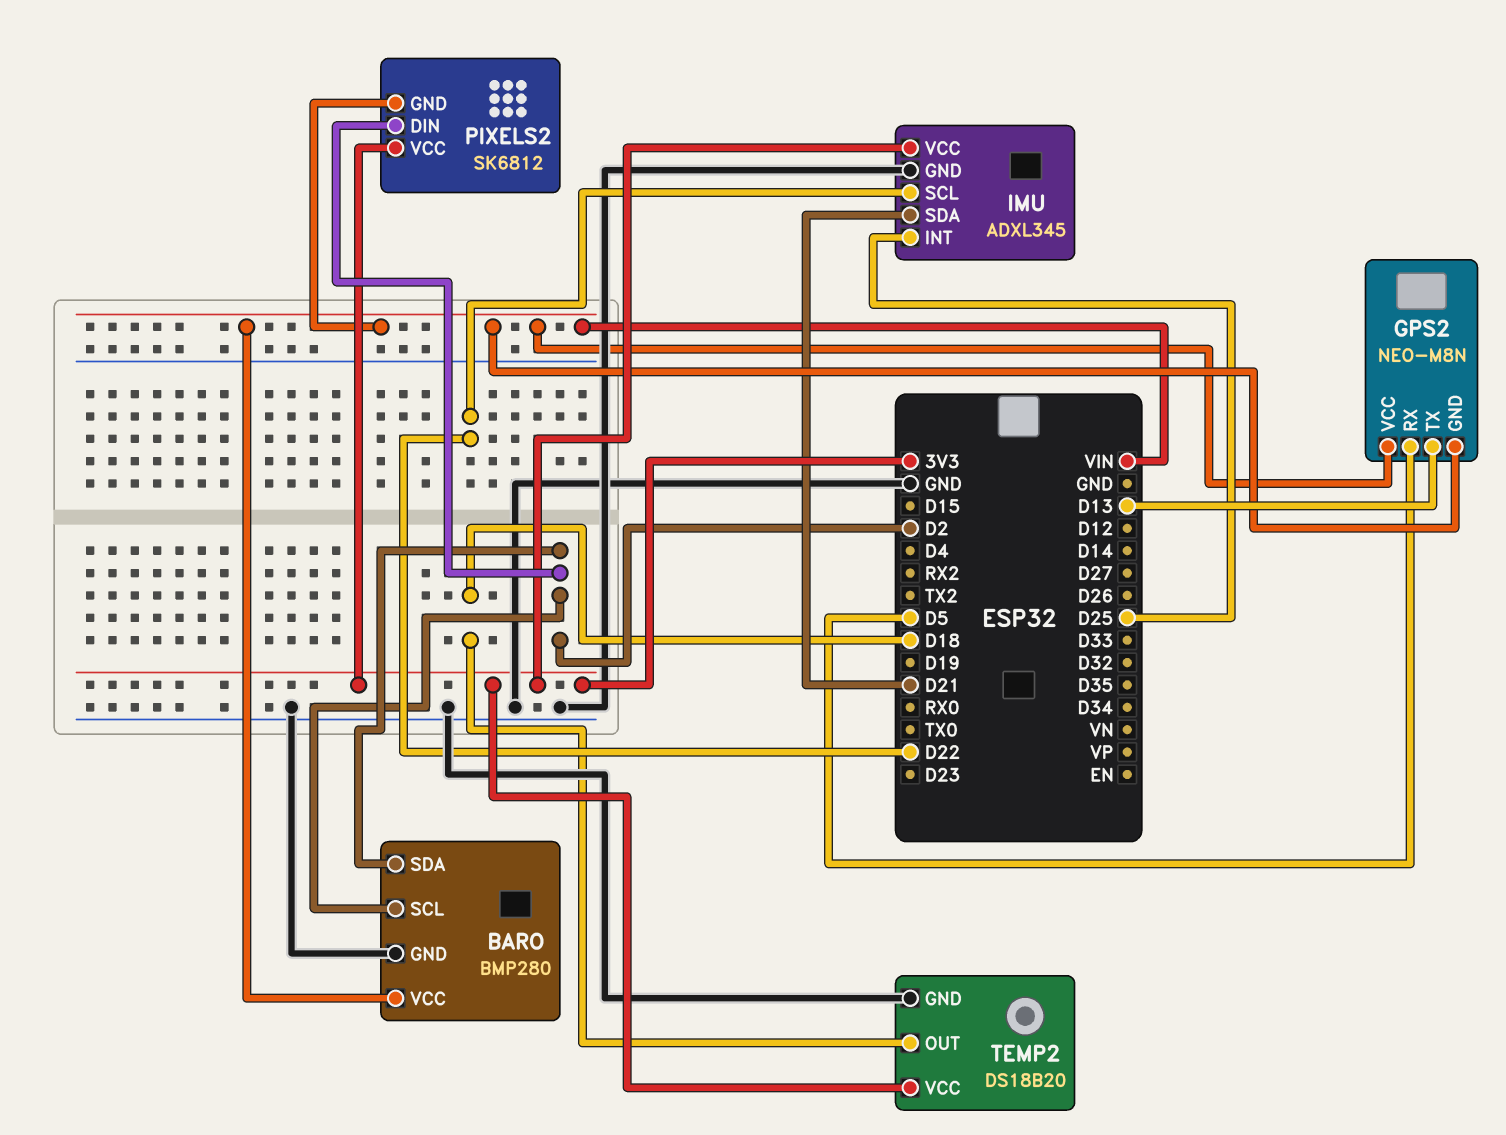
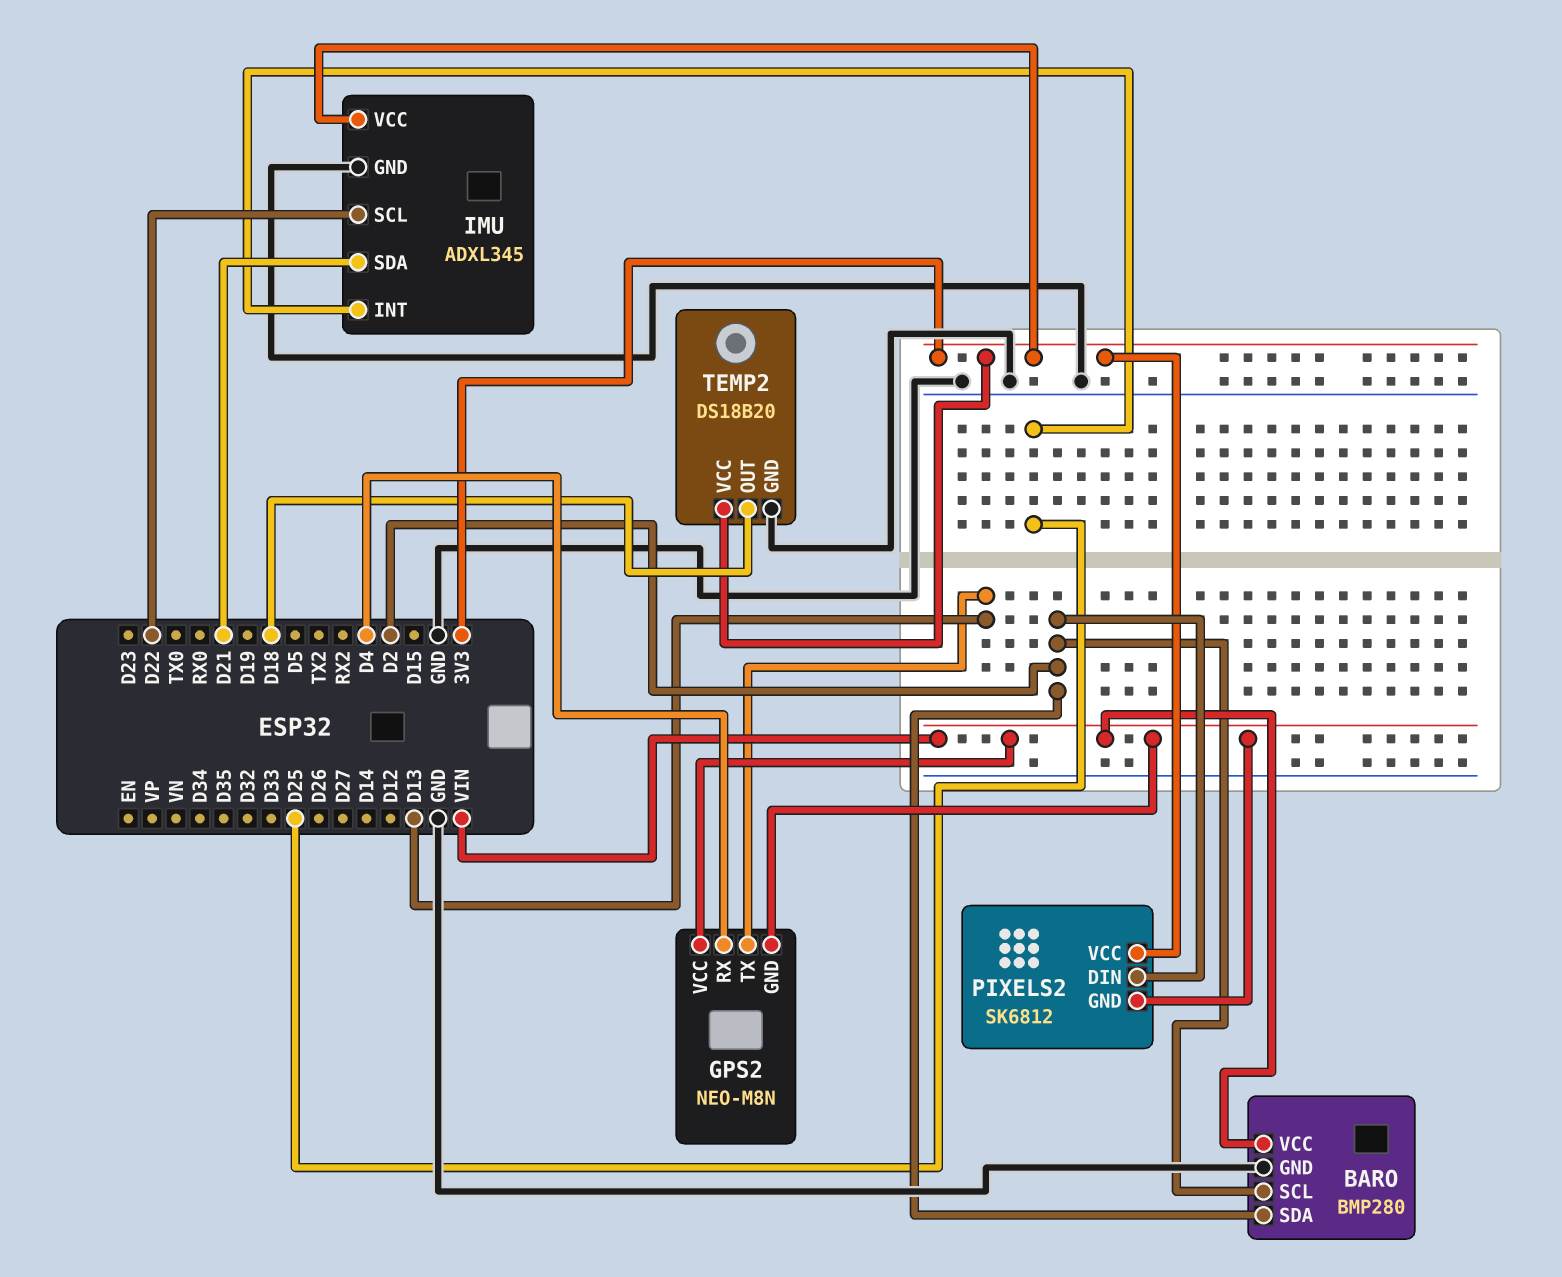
GPS2 pin RX: D5 -> D4

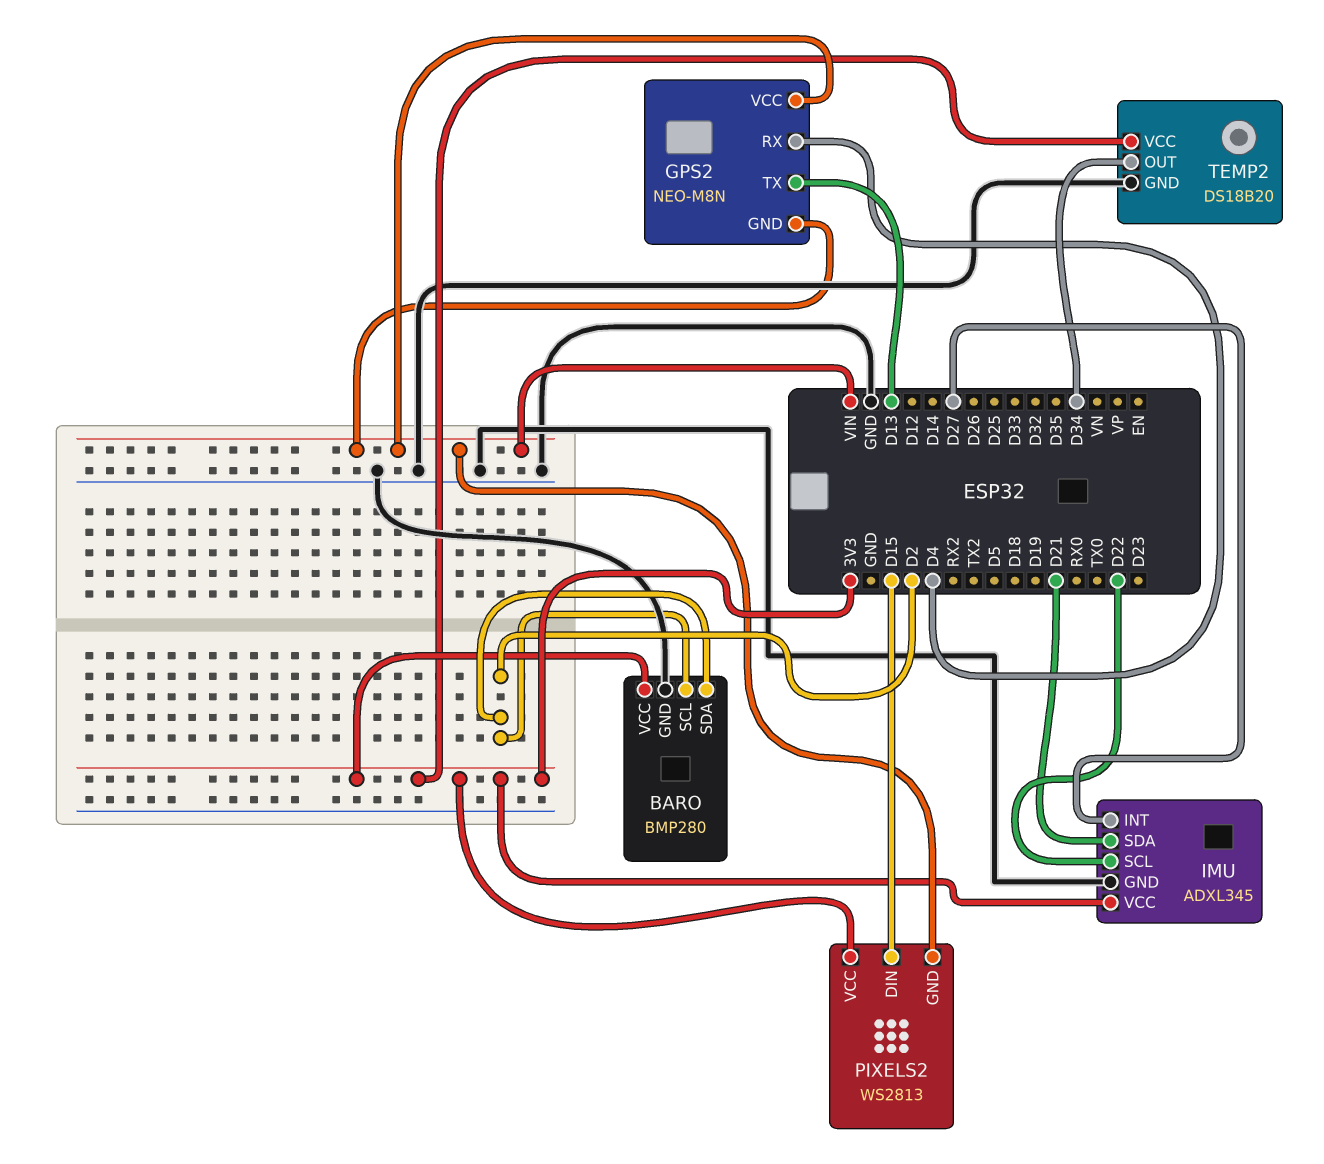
BARO pin VCC: VIN -> 3V3
IMU pin INT: D25 -> D27
PIXELS2: SK6812 -> WS2813
PIXELS2 pin DIN: D2 -> D15
TEMP2 pin OUT: D18 -> D34

